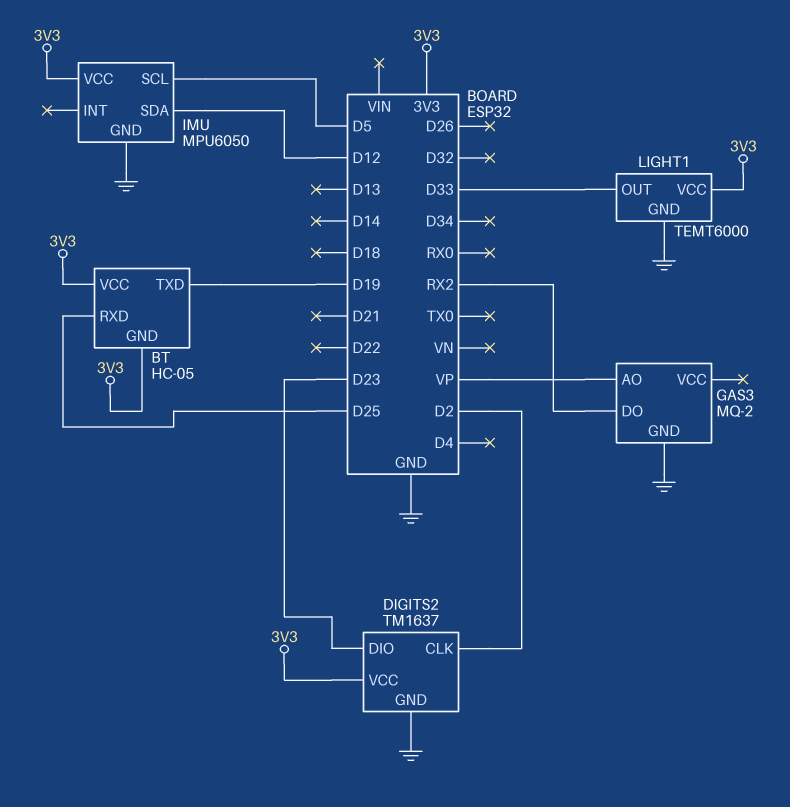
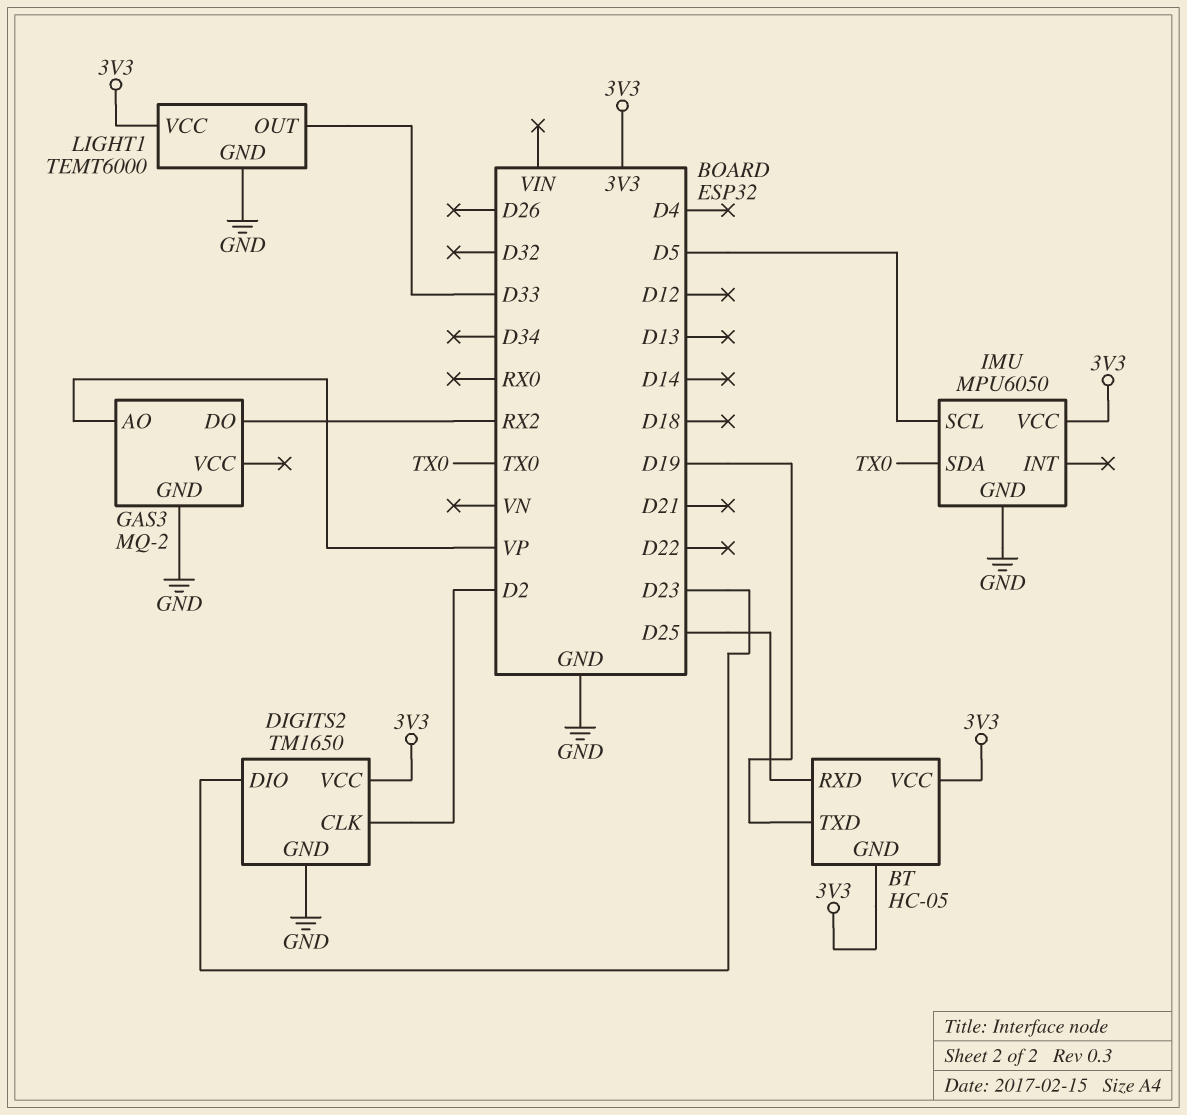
DIGITS2: TM1637 -> TM1650
IMU pin SDA: D12 -> TX0

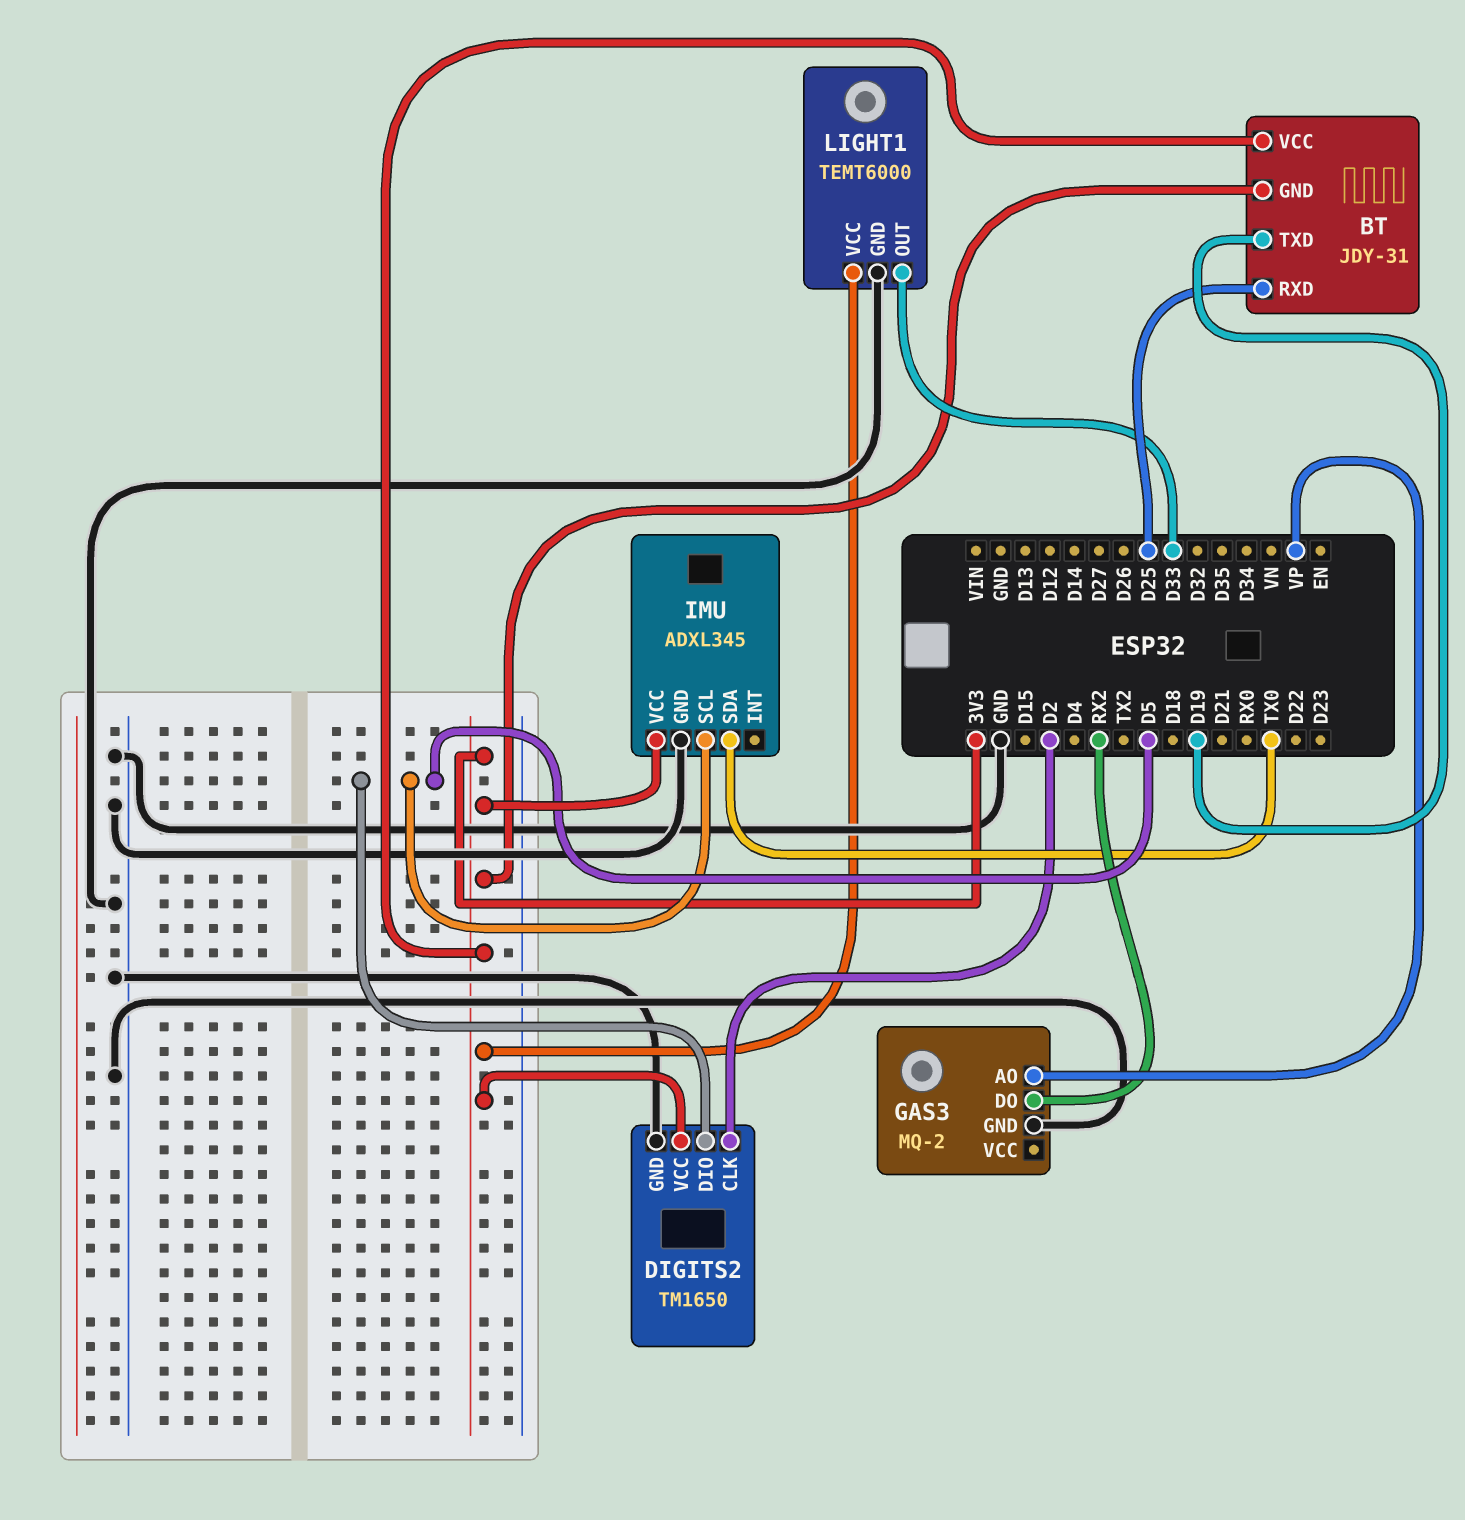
BT: HC-05 -> JDY-31
DIGITS2 pin DIO: D23 -> D5
IMU: MPU6050 -> ADXL345

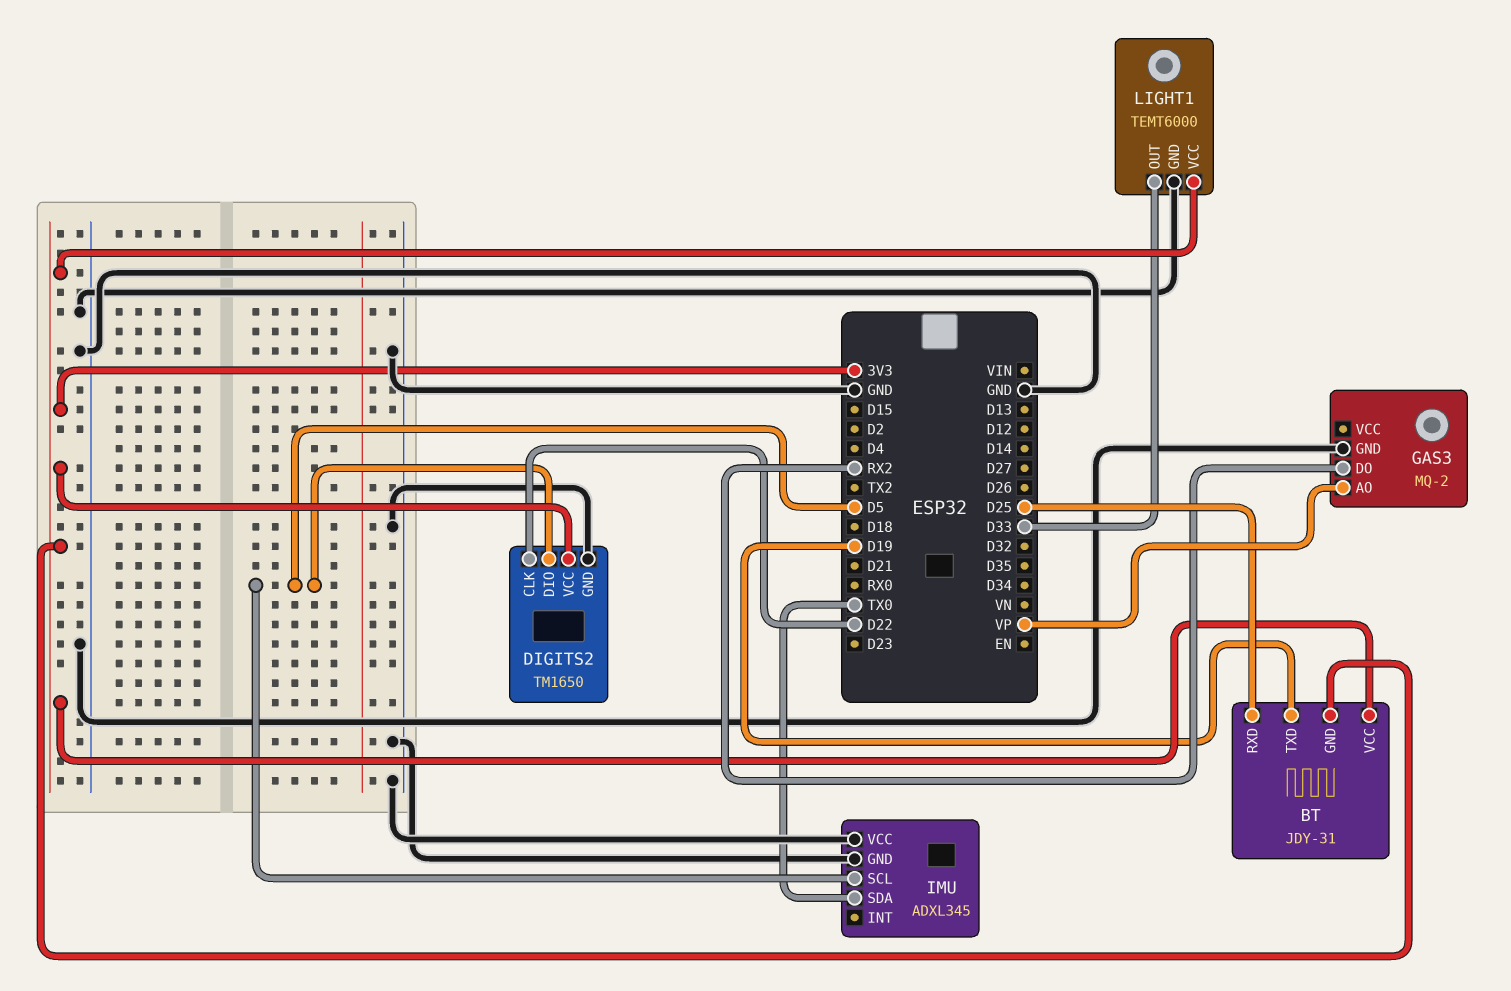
DIGITS2 pin CLK: D2 -> D22
IMU pin VCC: 3V3 -> GND

